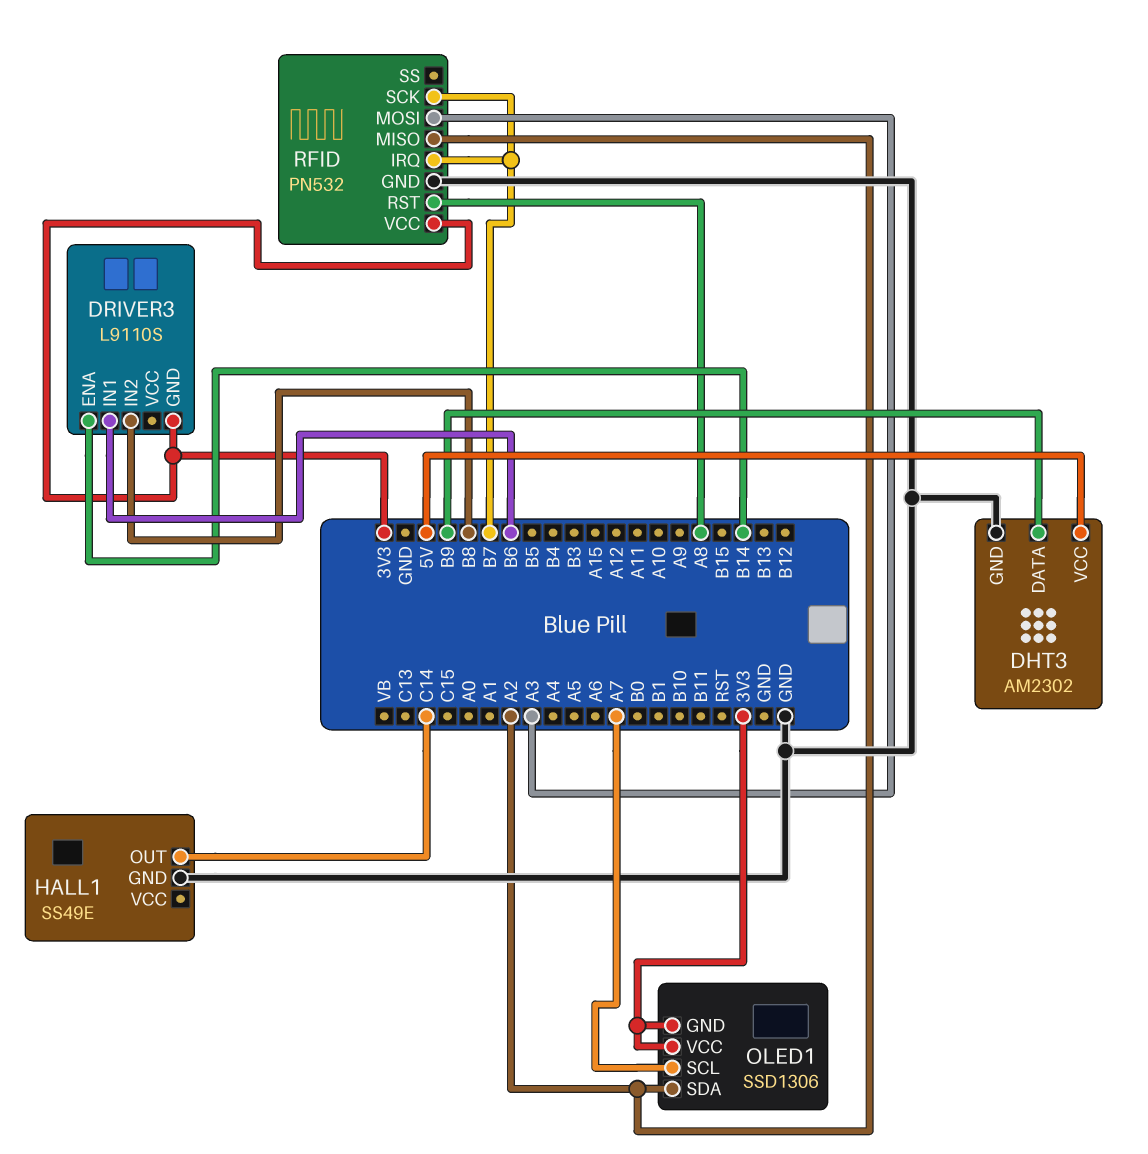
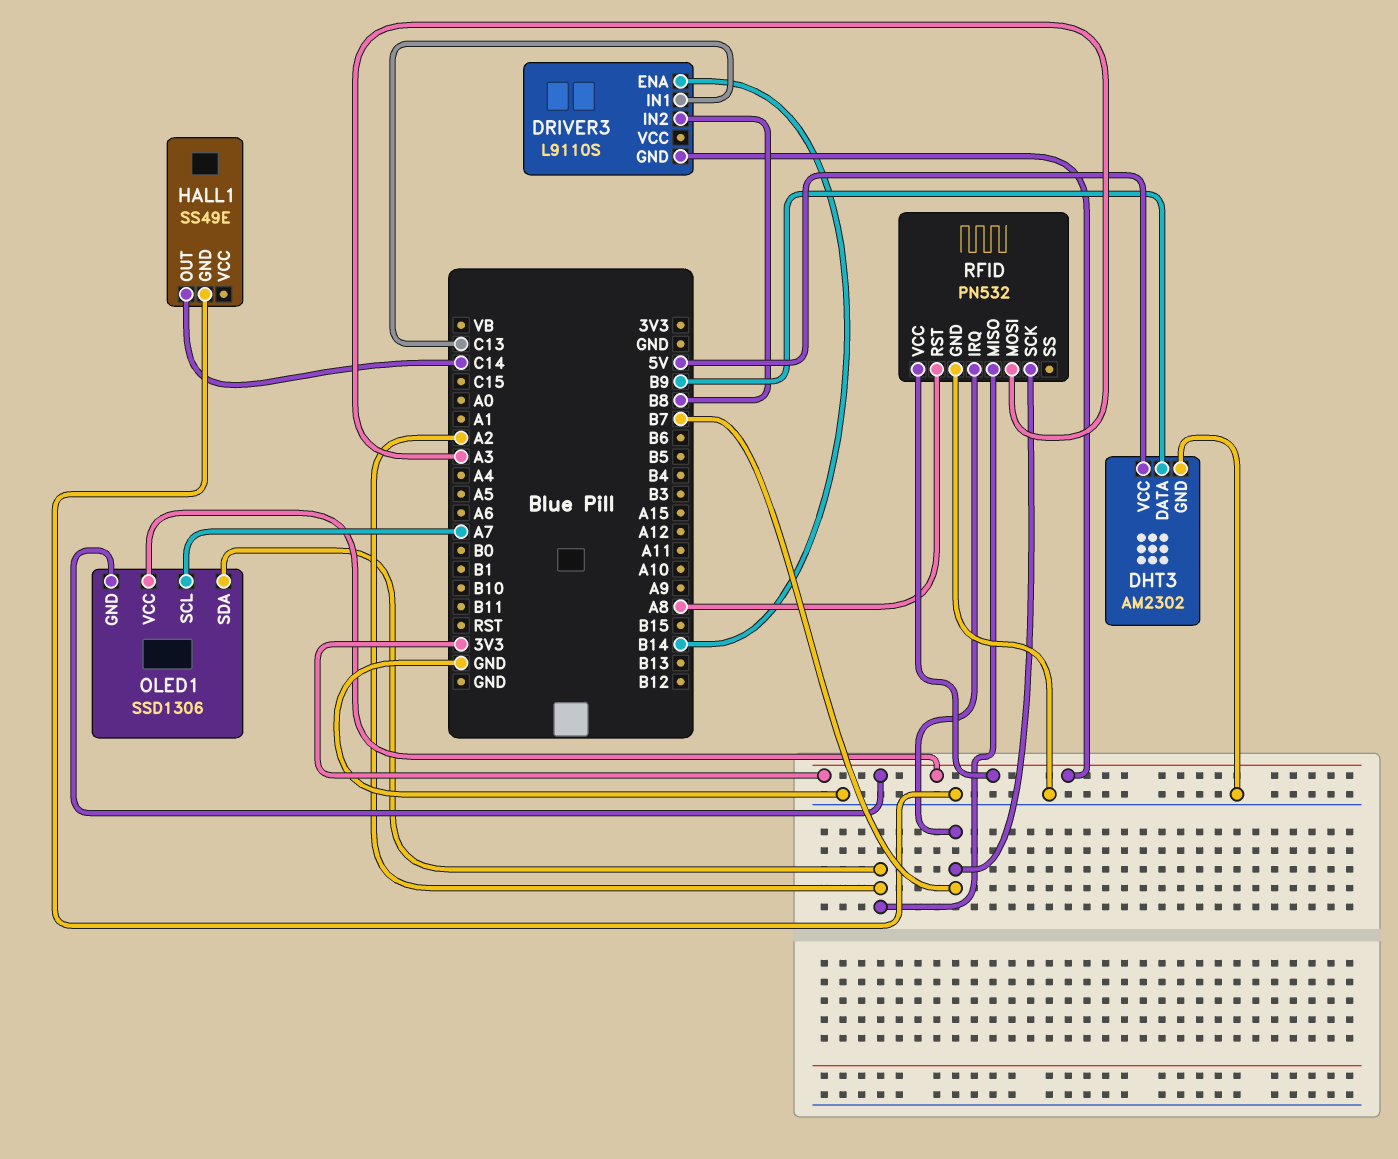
DRIVER3 pin IN1: B6 -> C13

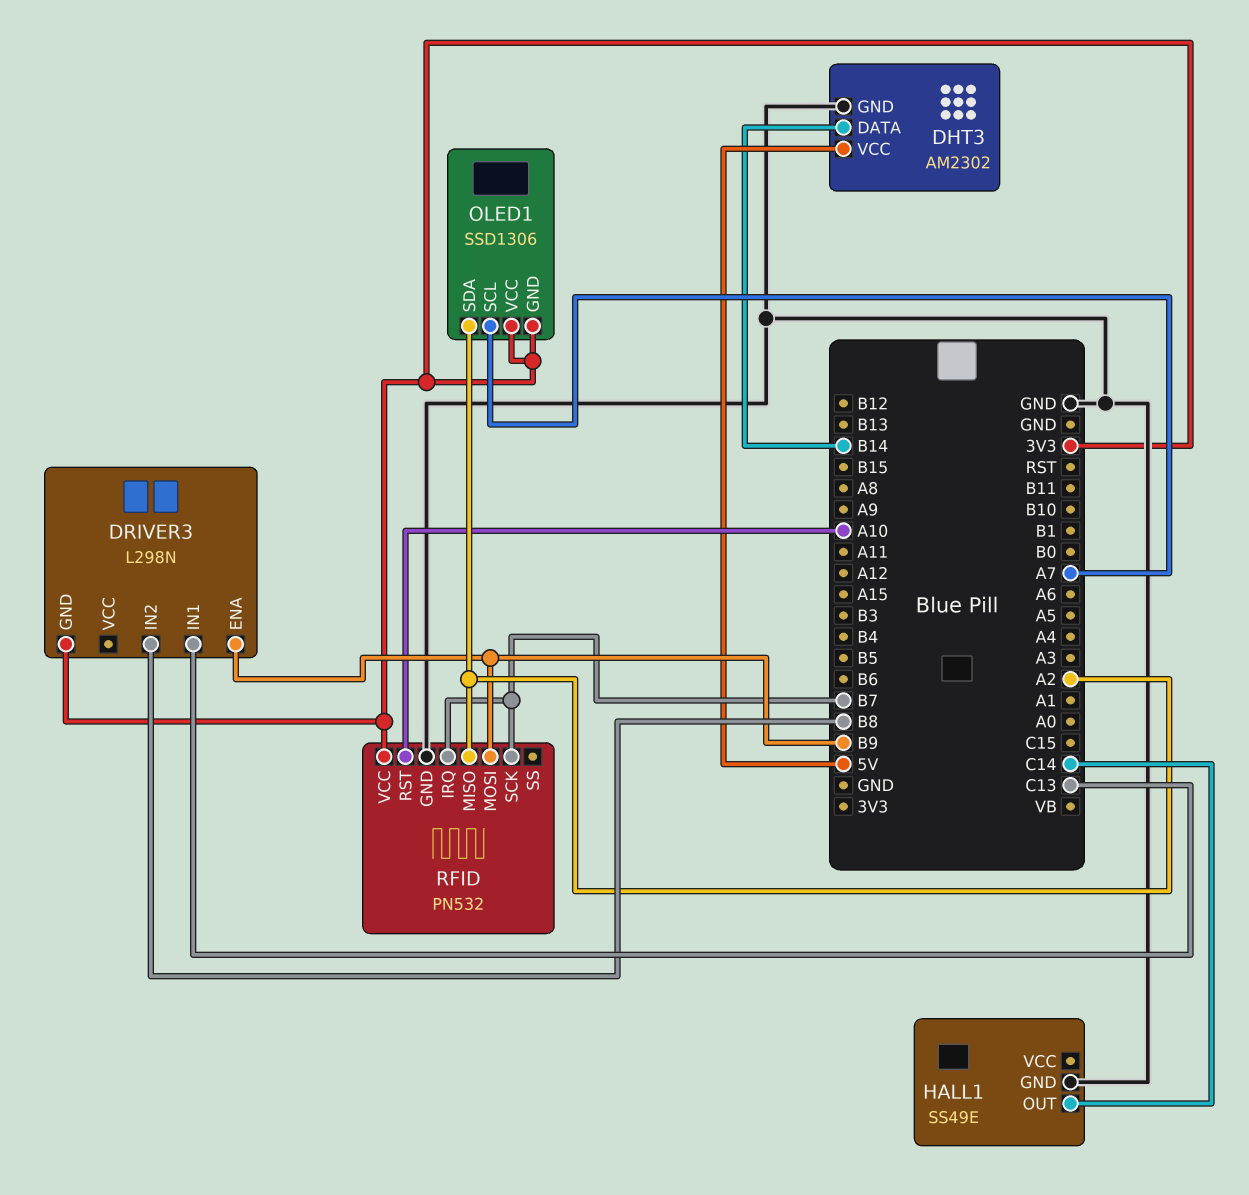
DHT3 pin DATA: B9 -> B14
DRIVER3: L9110S -> L298N
DRIVER3 pin ENA: B14 -> B9
RFID pin MOSI: A3 -> B9
RFID pin RST: A8 -> A10

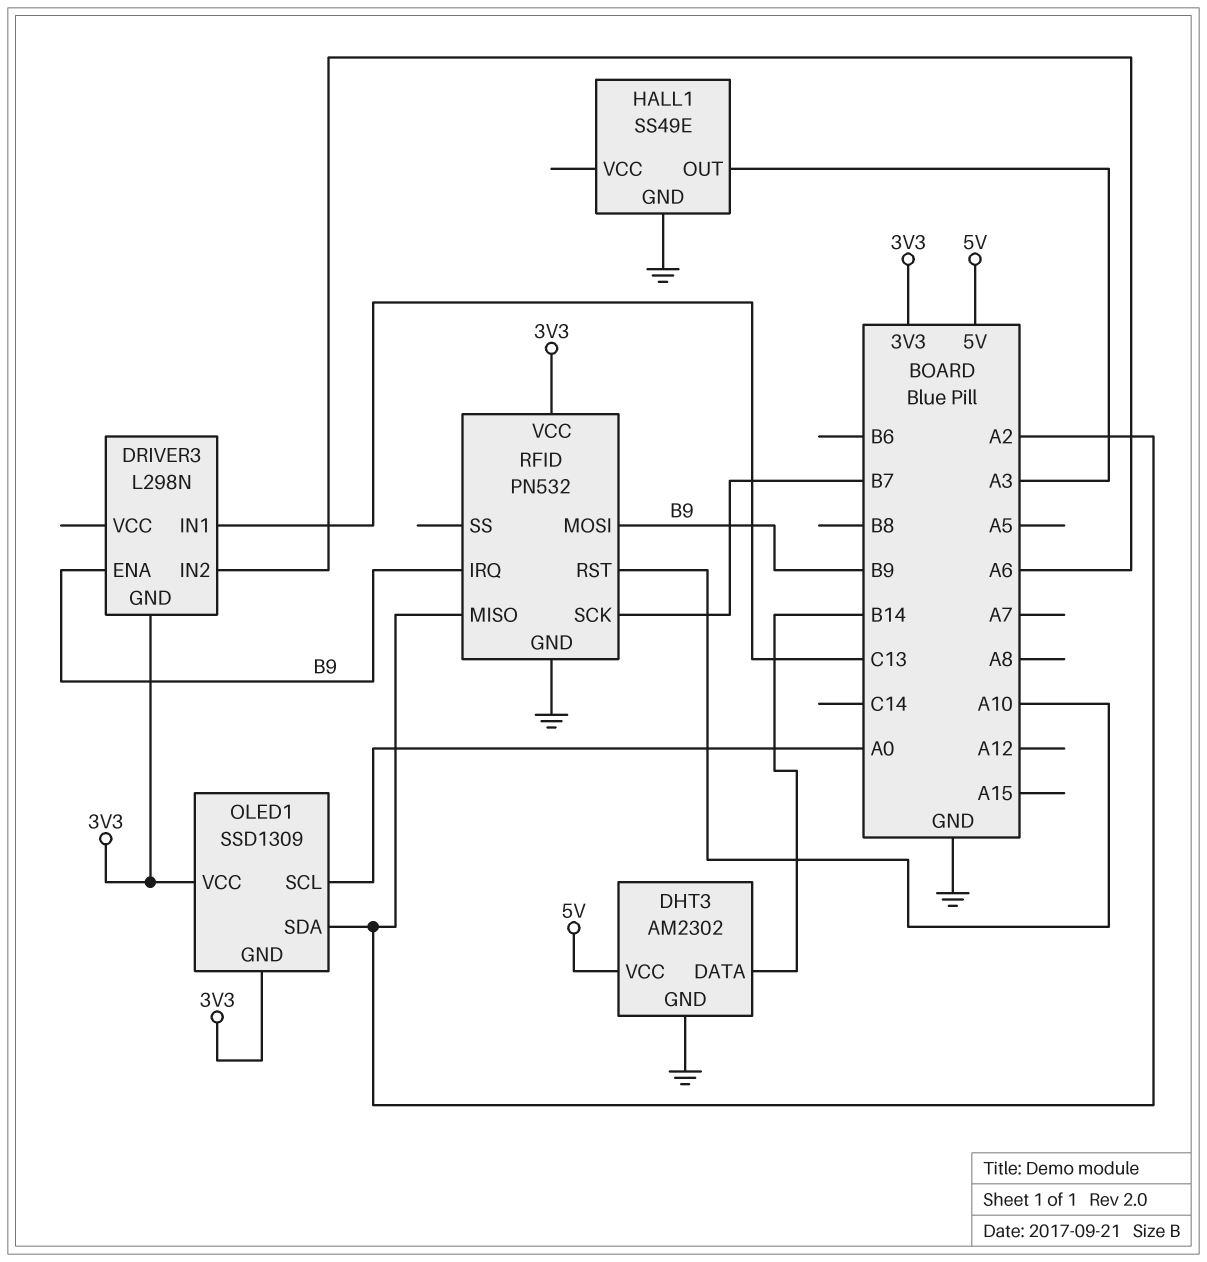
DRIVER3 pin IN2: B8 -> A6
HALL1 pin OUT: C14 -> A3
OLED1: SSD1306 -> SSD1309
OLED1 pin SCL: A7 -> A0
RFID pin IRQ: B7 -> B9

